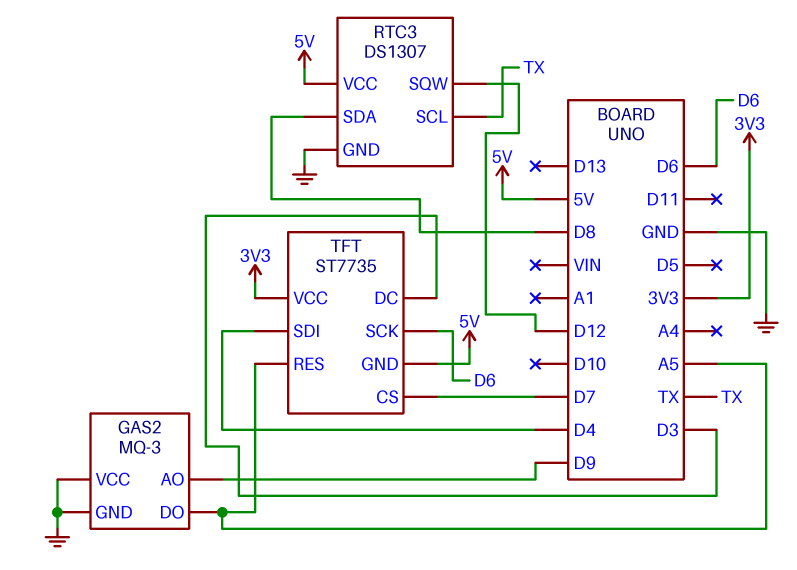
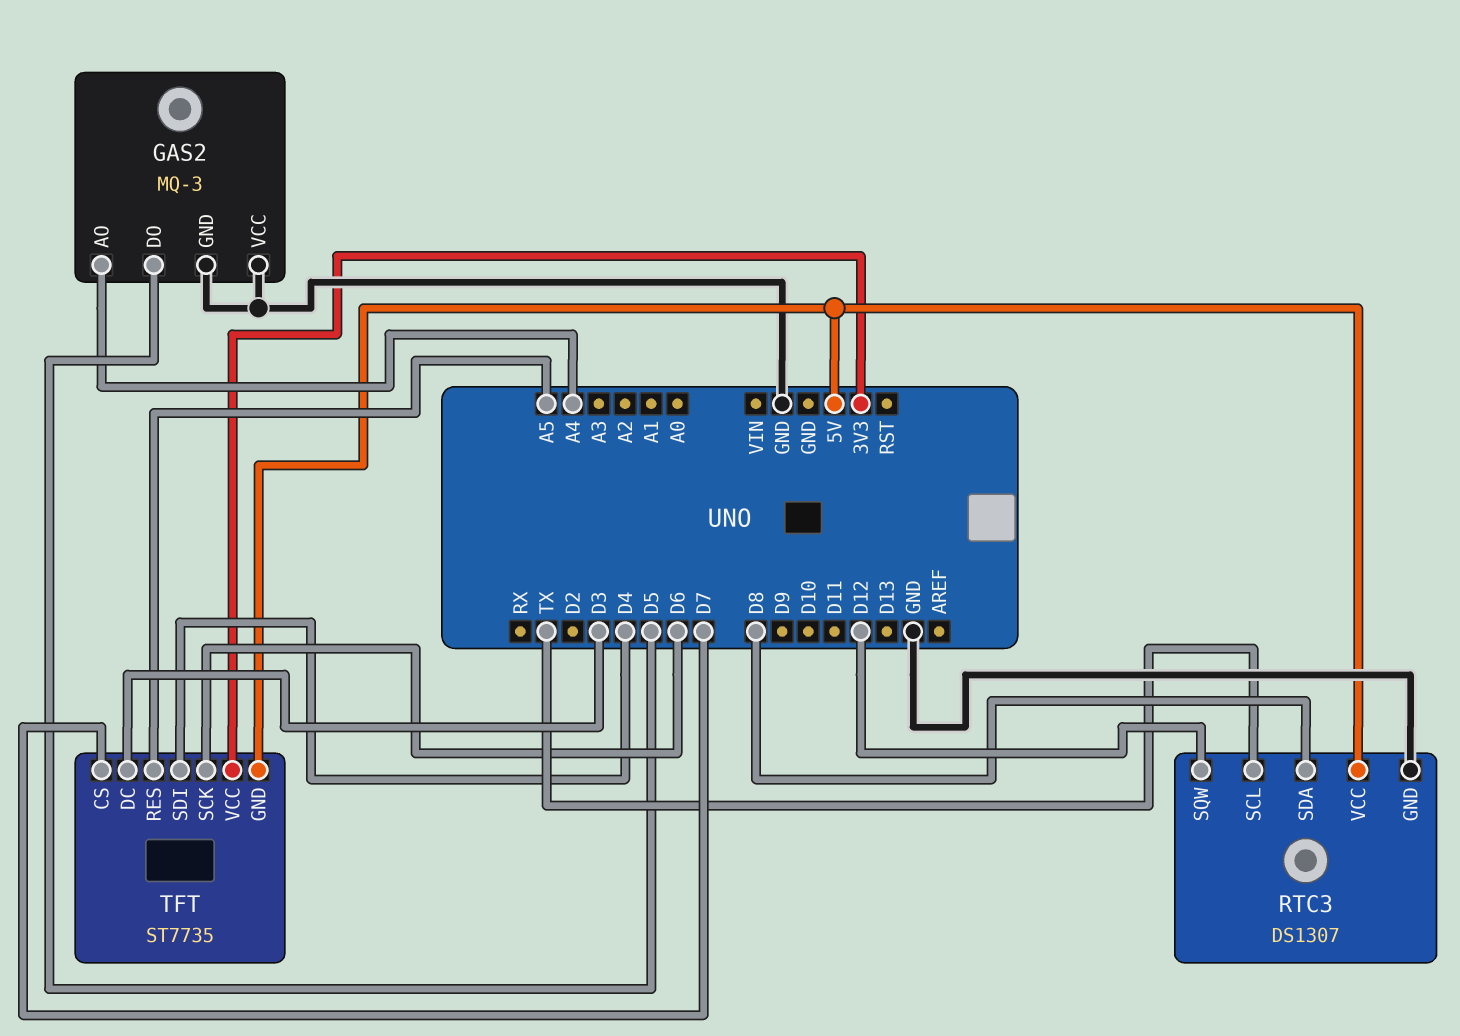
GAS2 pin AO: D9 -> A4
GAS2 pin DO: A5 -> D5

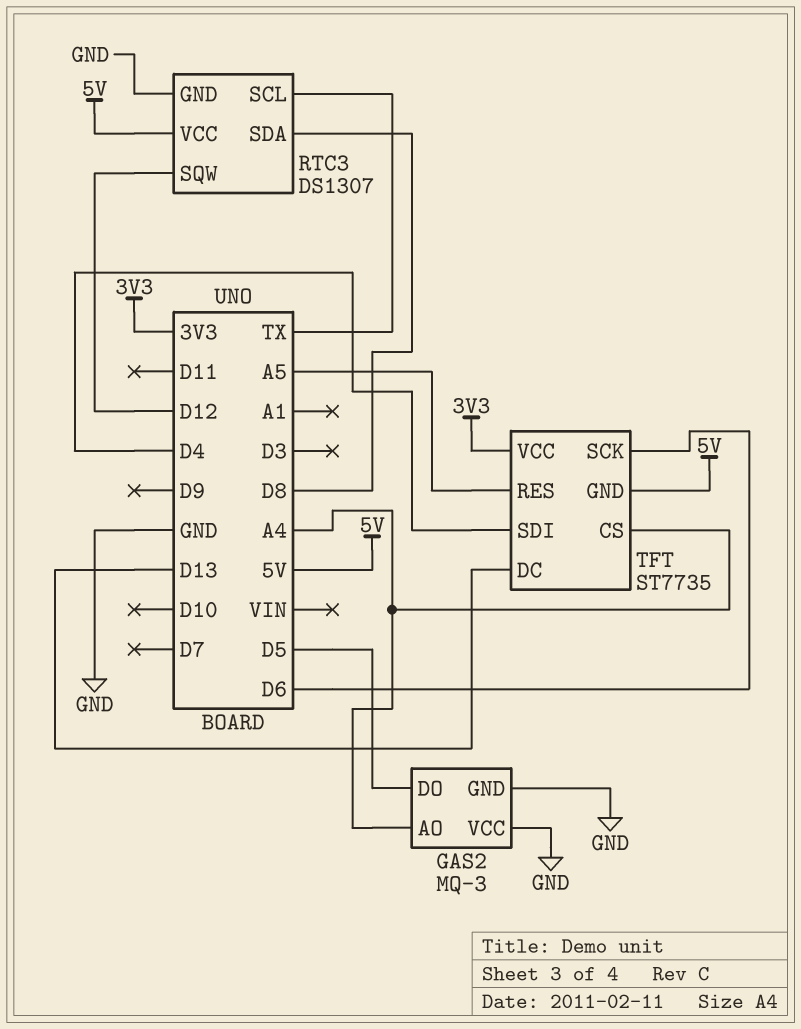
TFT pin CS: D7 -> A4
TFT pin DC: D3 -> D13

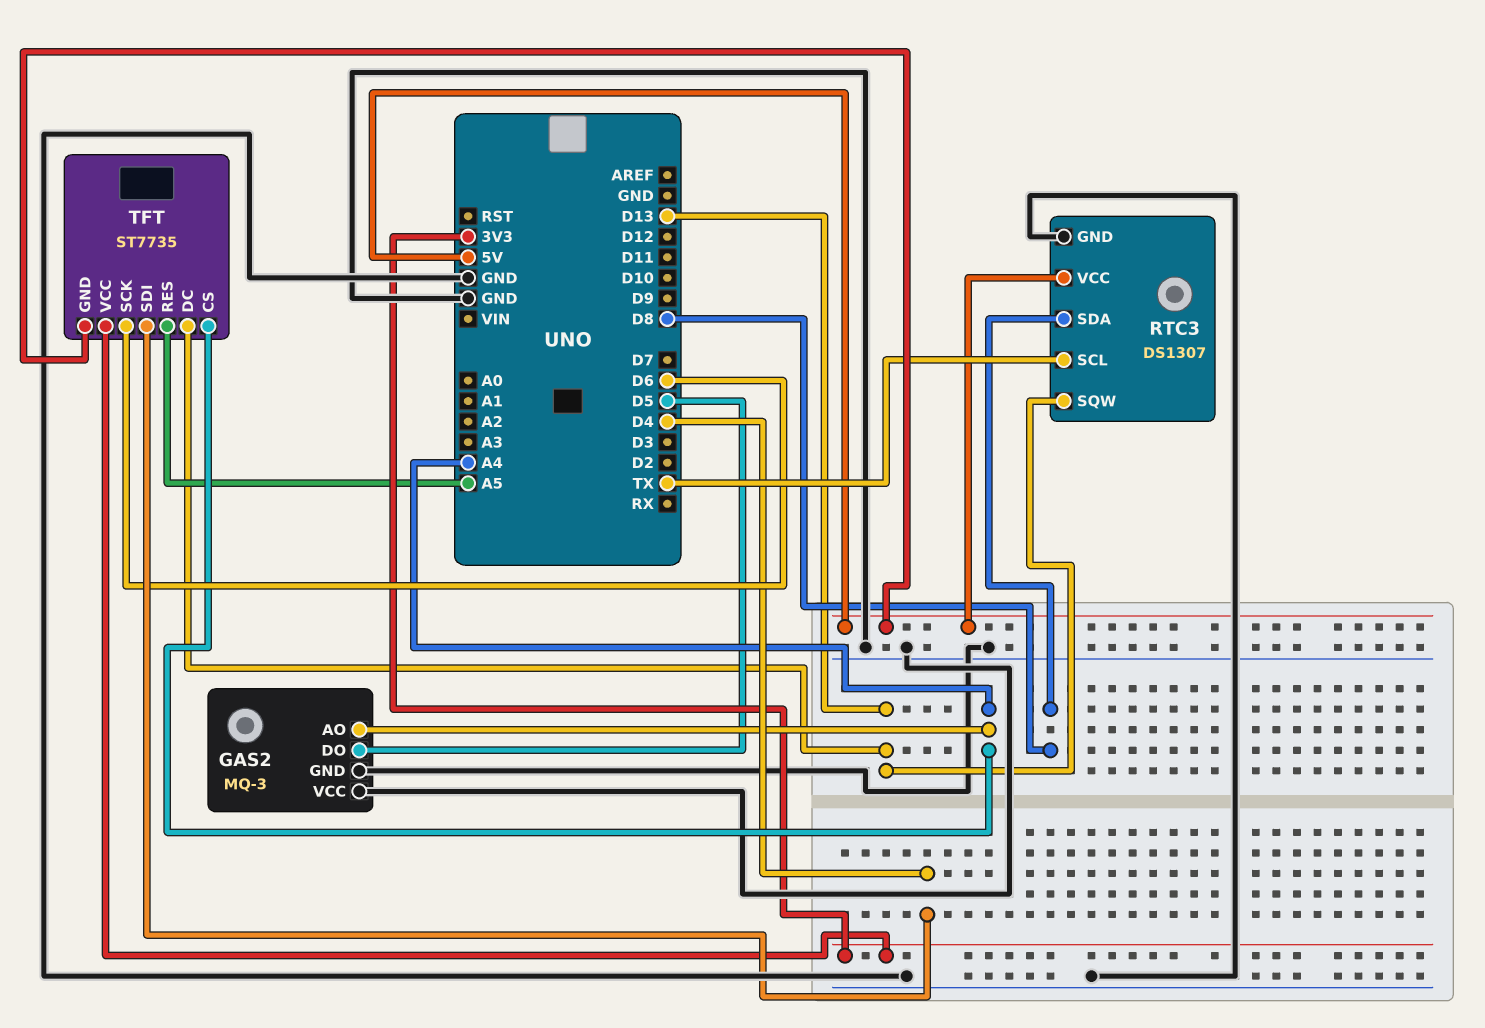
RTC3 pin SQW: D12 -> D13

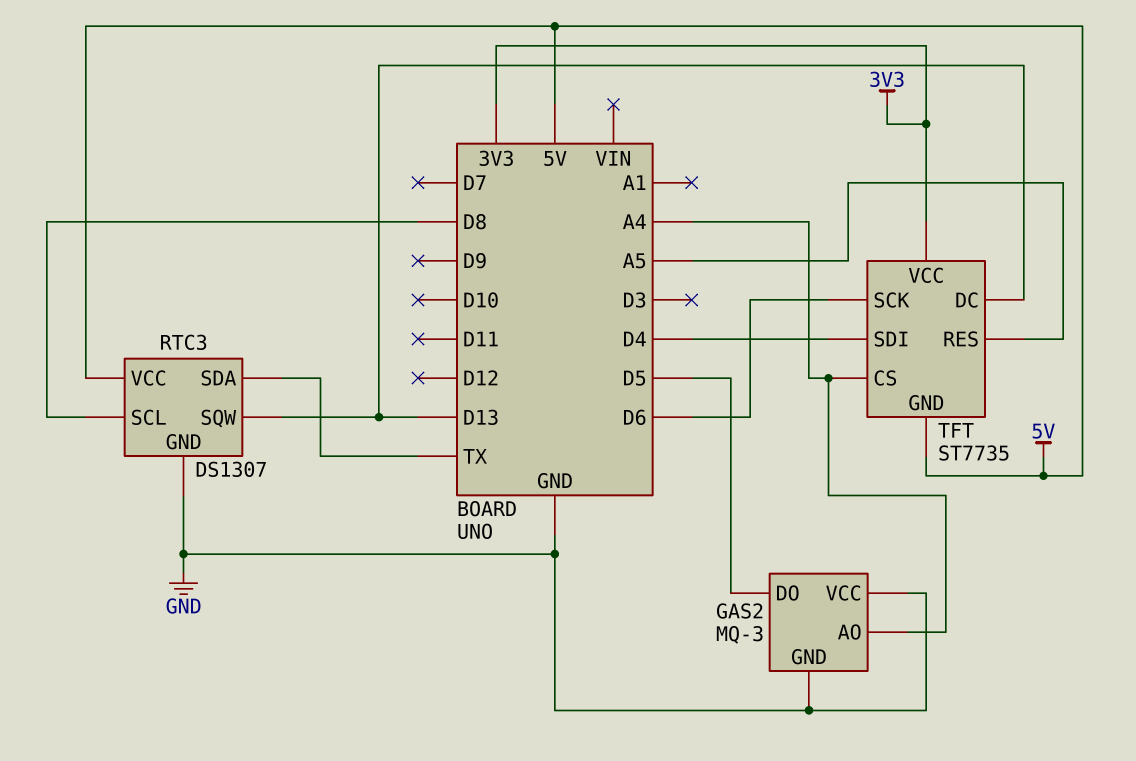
RTC3 pin SCL: TX -> D8
RTC3 pin SDA: D8 -> TX

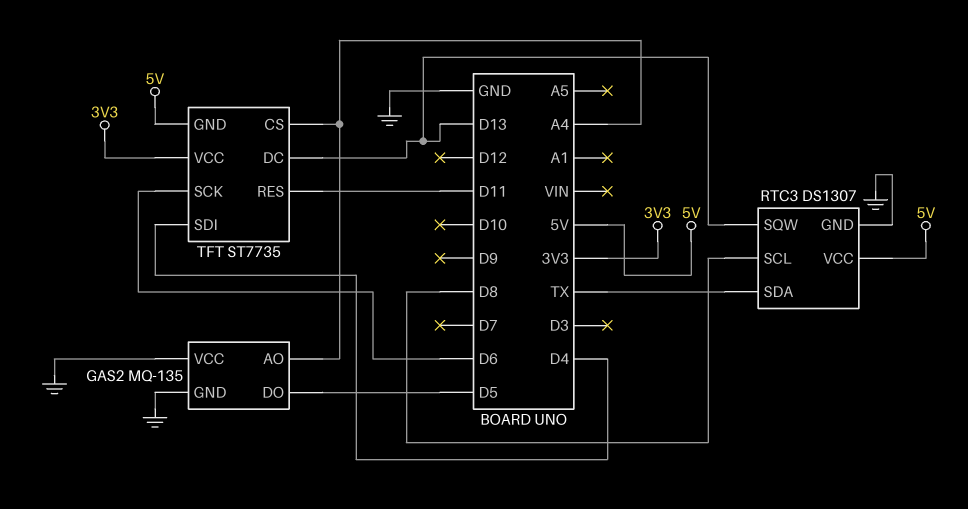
GAS2: MQ-3 -> MQ-135
TFT pin RES: A5 -> D11

